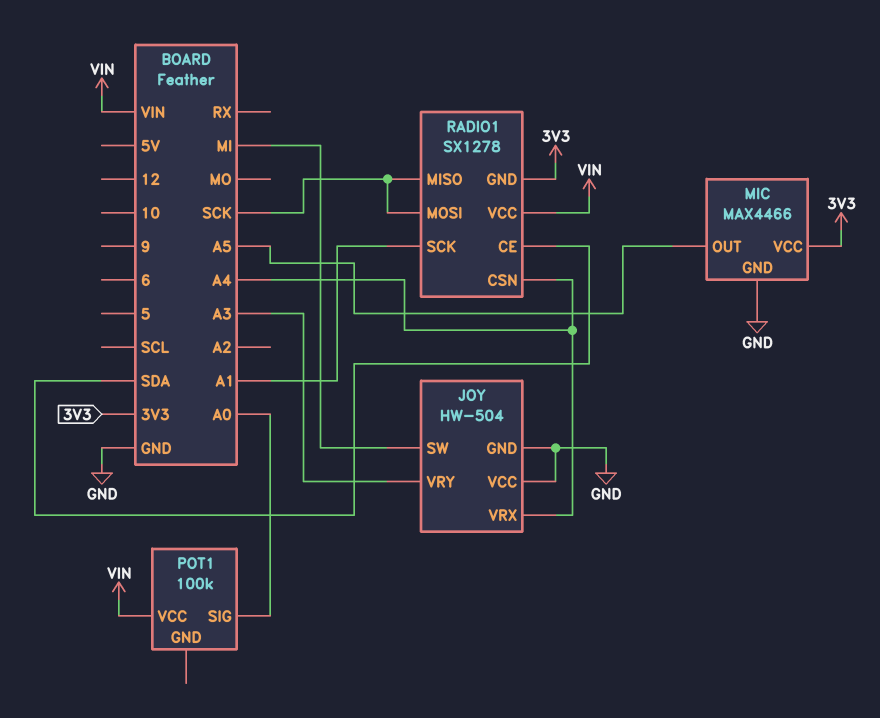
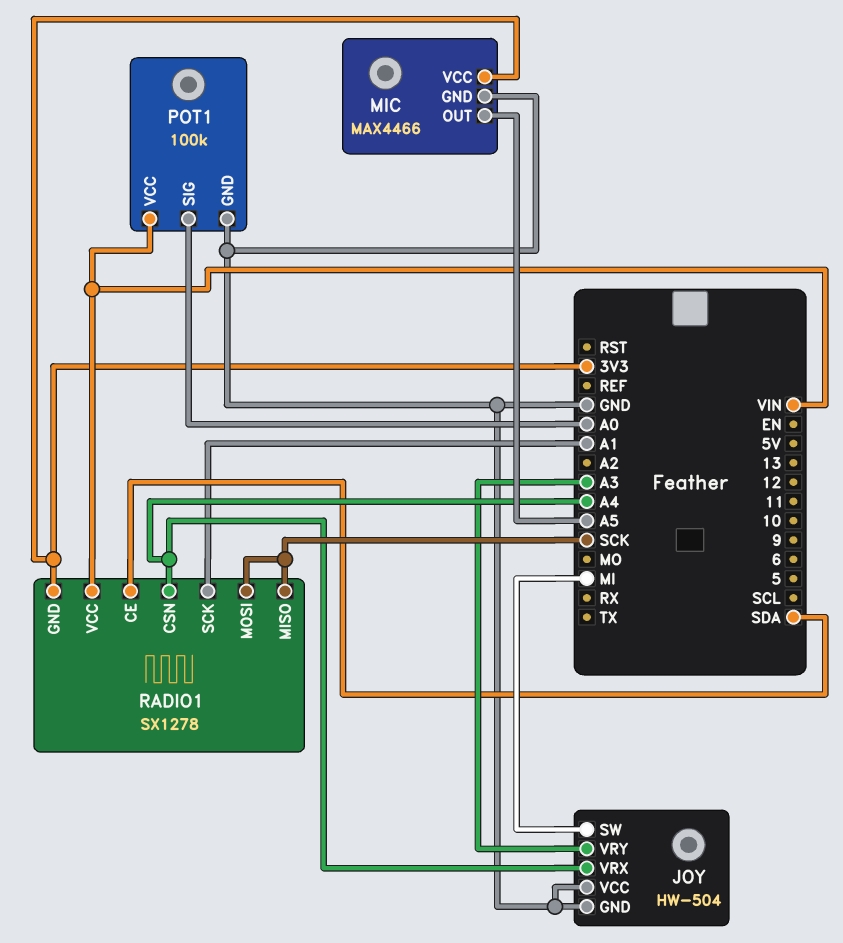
POT1 pin GND: none -> GND

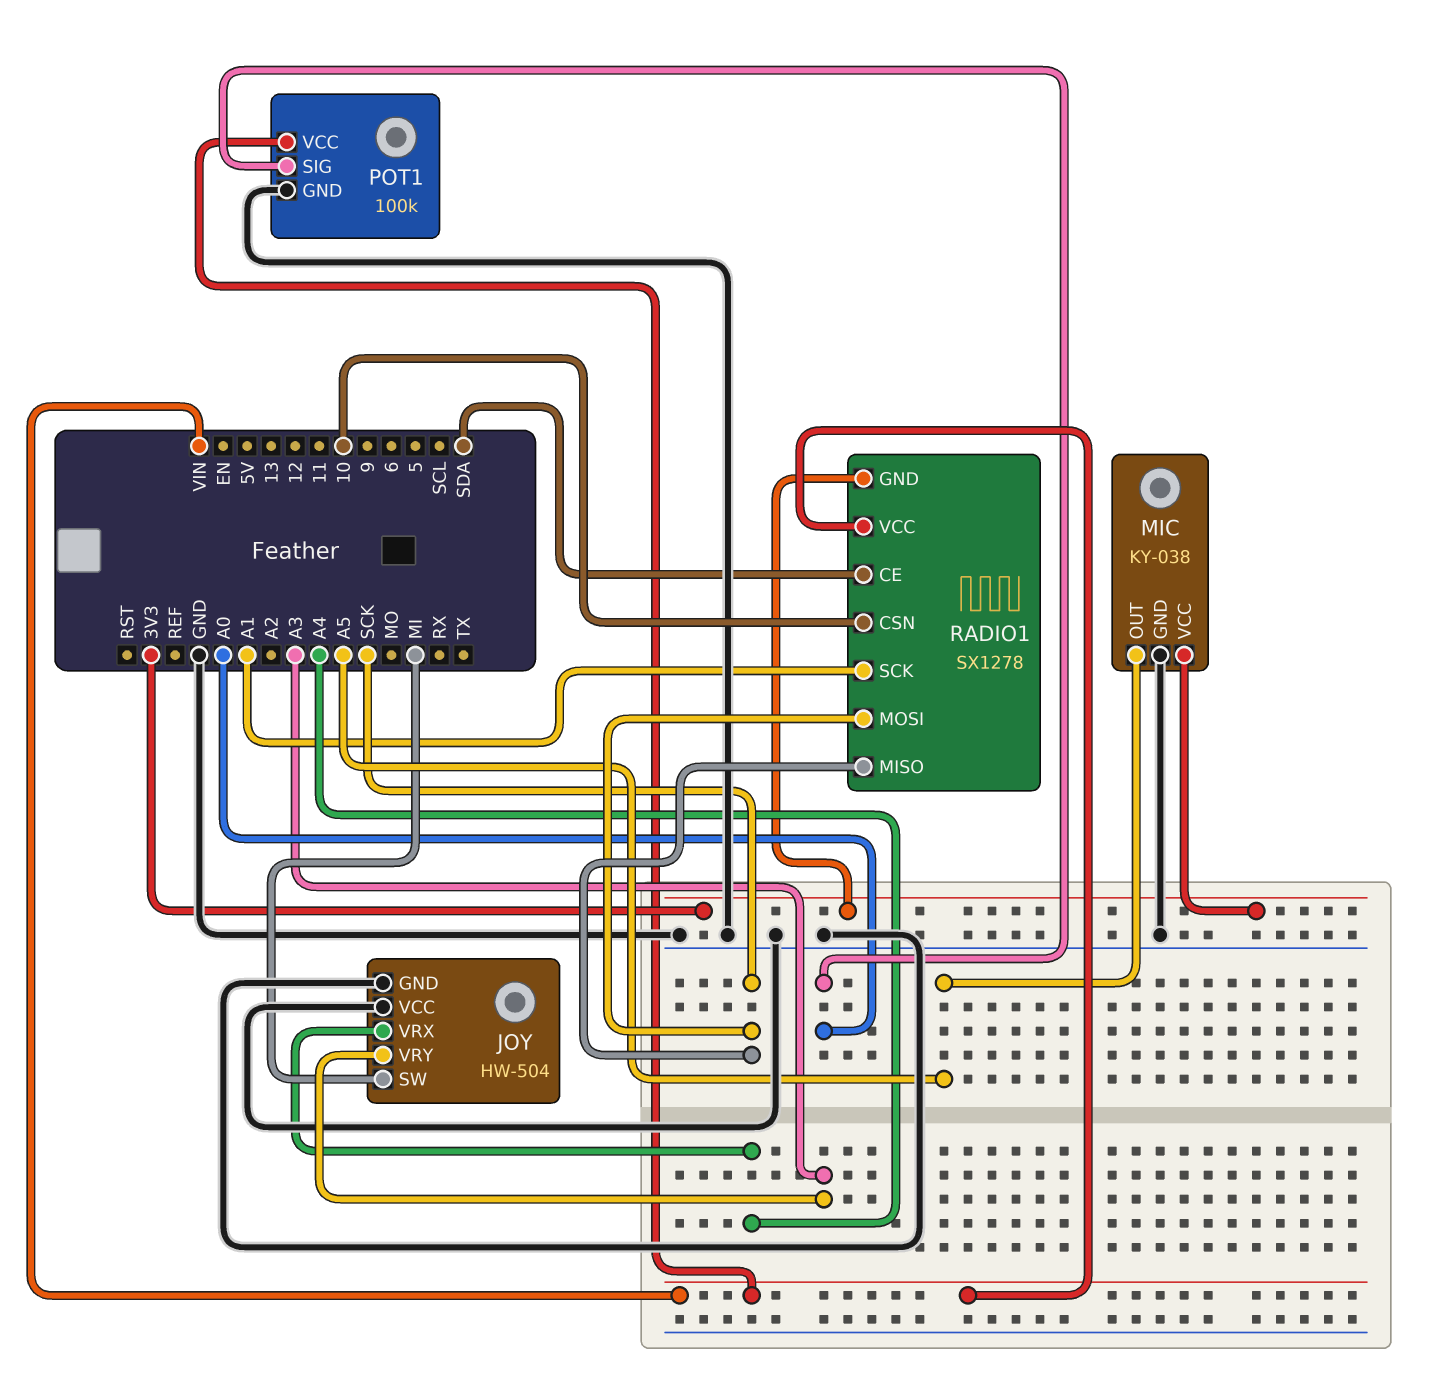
MIC: MAX4466 -> KY-038
RADIO1 pin CSN: A4 -> 10

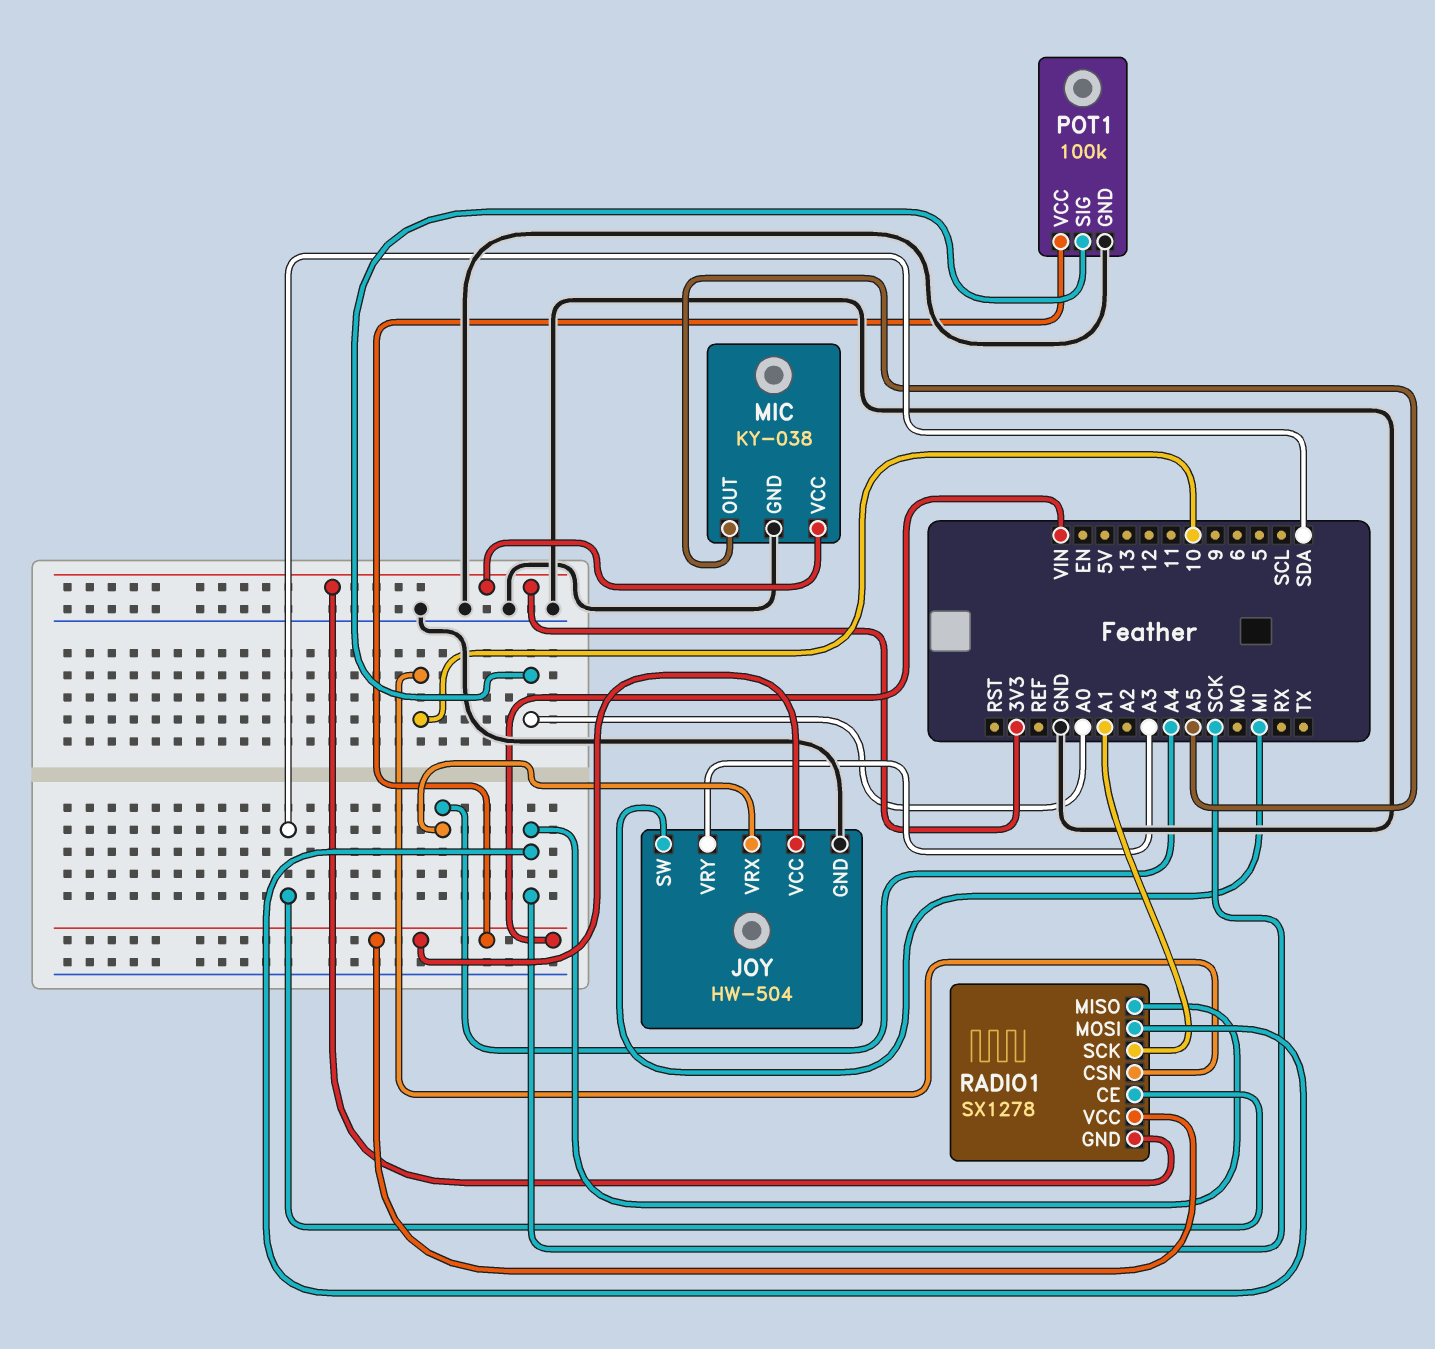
JOY pin VCC: GND -> VIN

